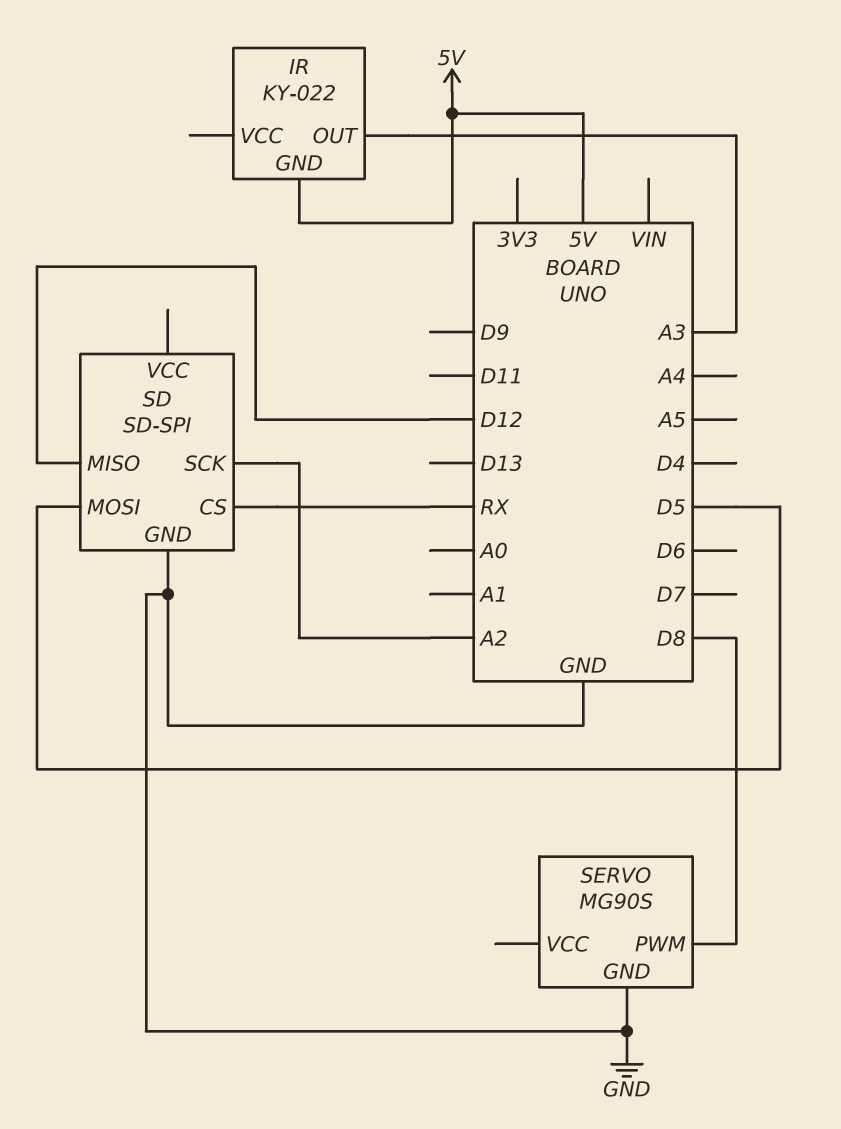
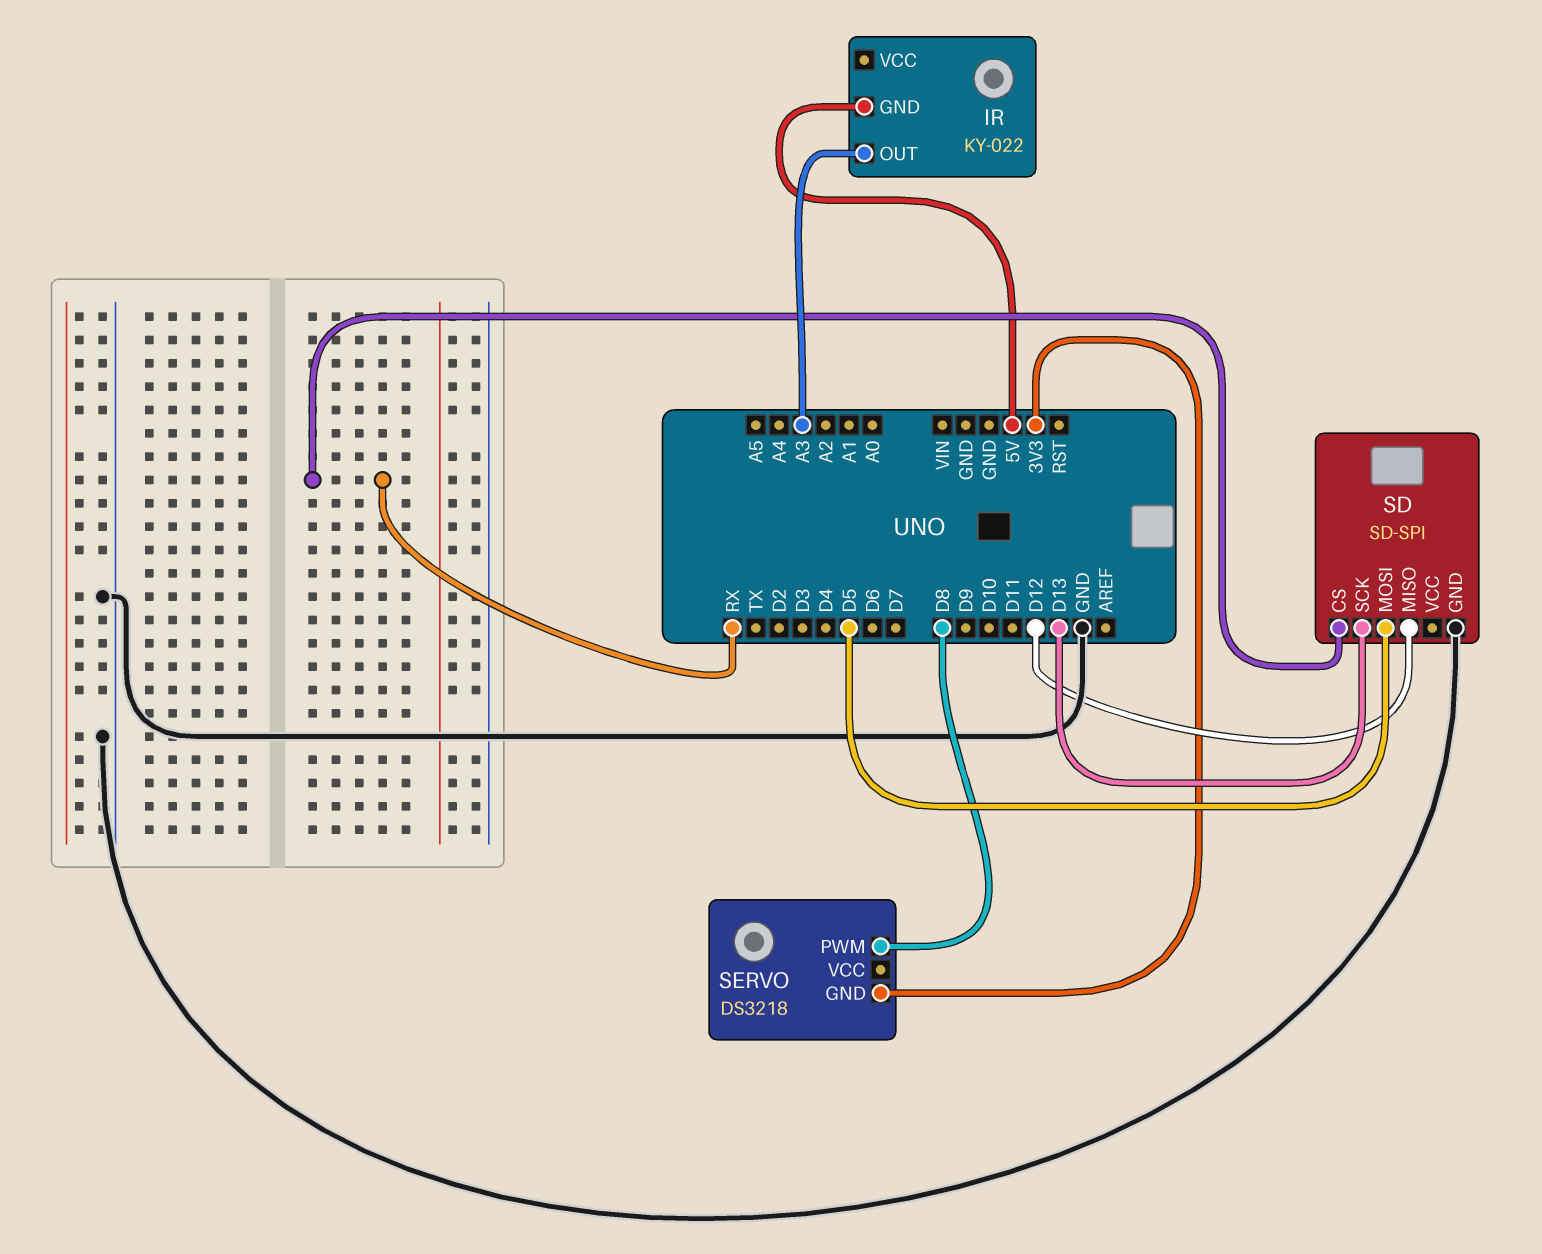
SD pin SCK: A2 -> D13
SERVO: MG90S -> DS3218
SERVO pin GND: GND -> 3V3

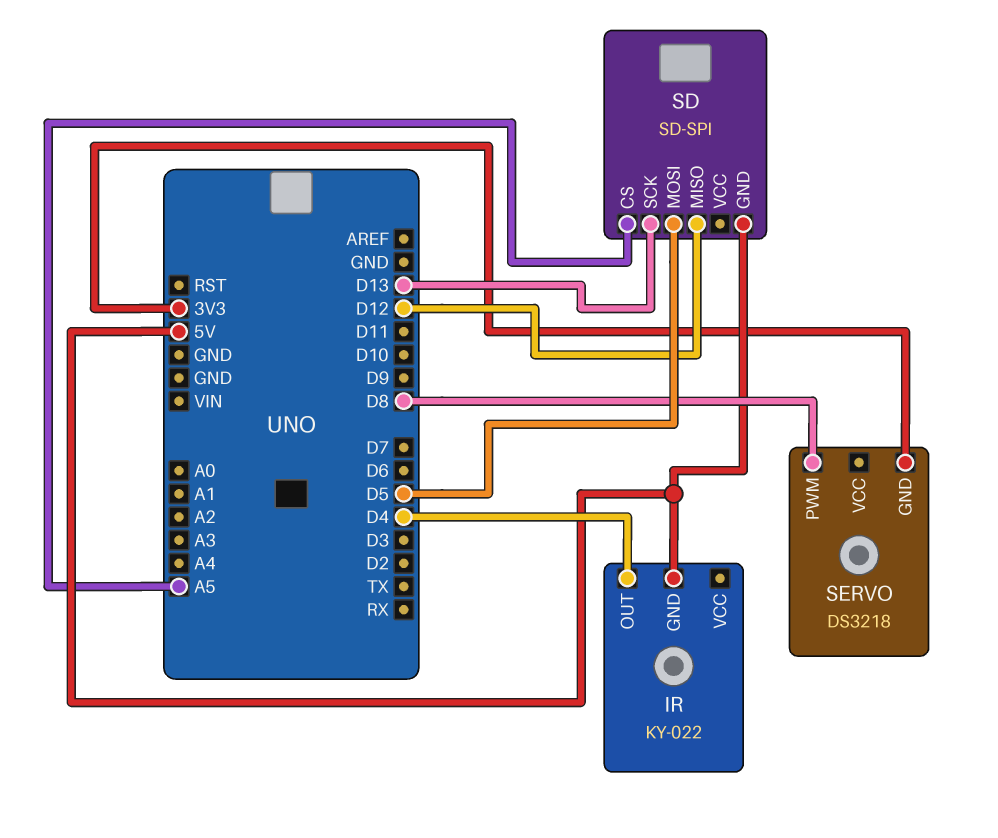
IR pin OUT: A3 -> D4
SD pin CS: RX -> A5
SD pin GND: GND -> 5V

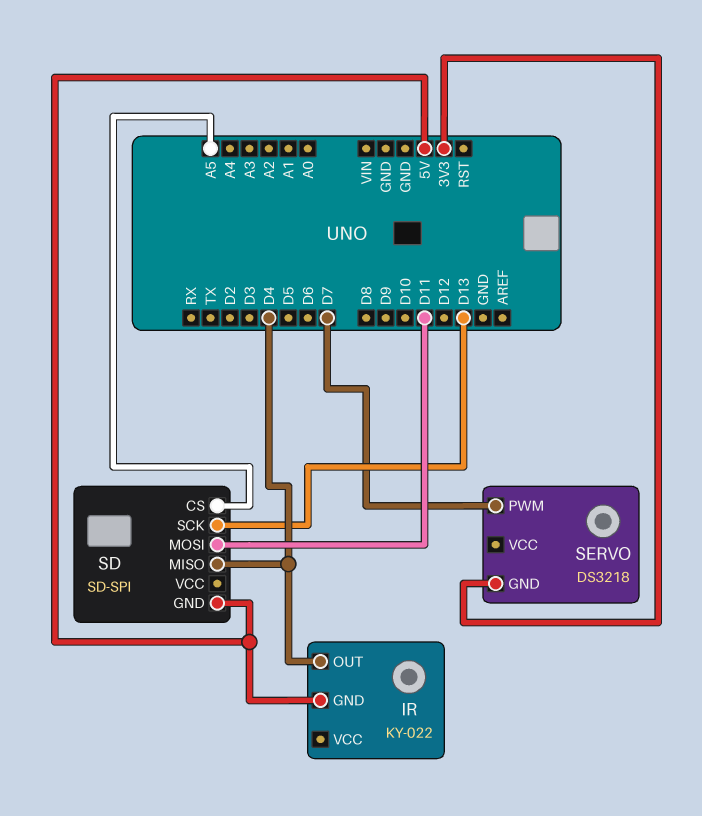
SD pin MISO: D12 -> D4
SD pin MOSI: D5 -> D11
SERVO pin PWM: D8 -> D7

